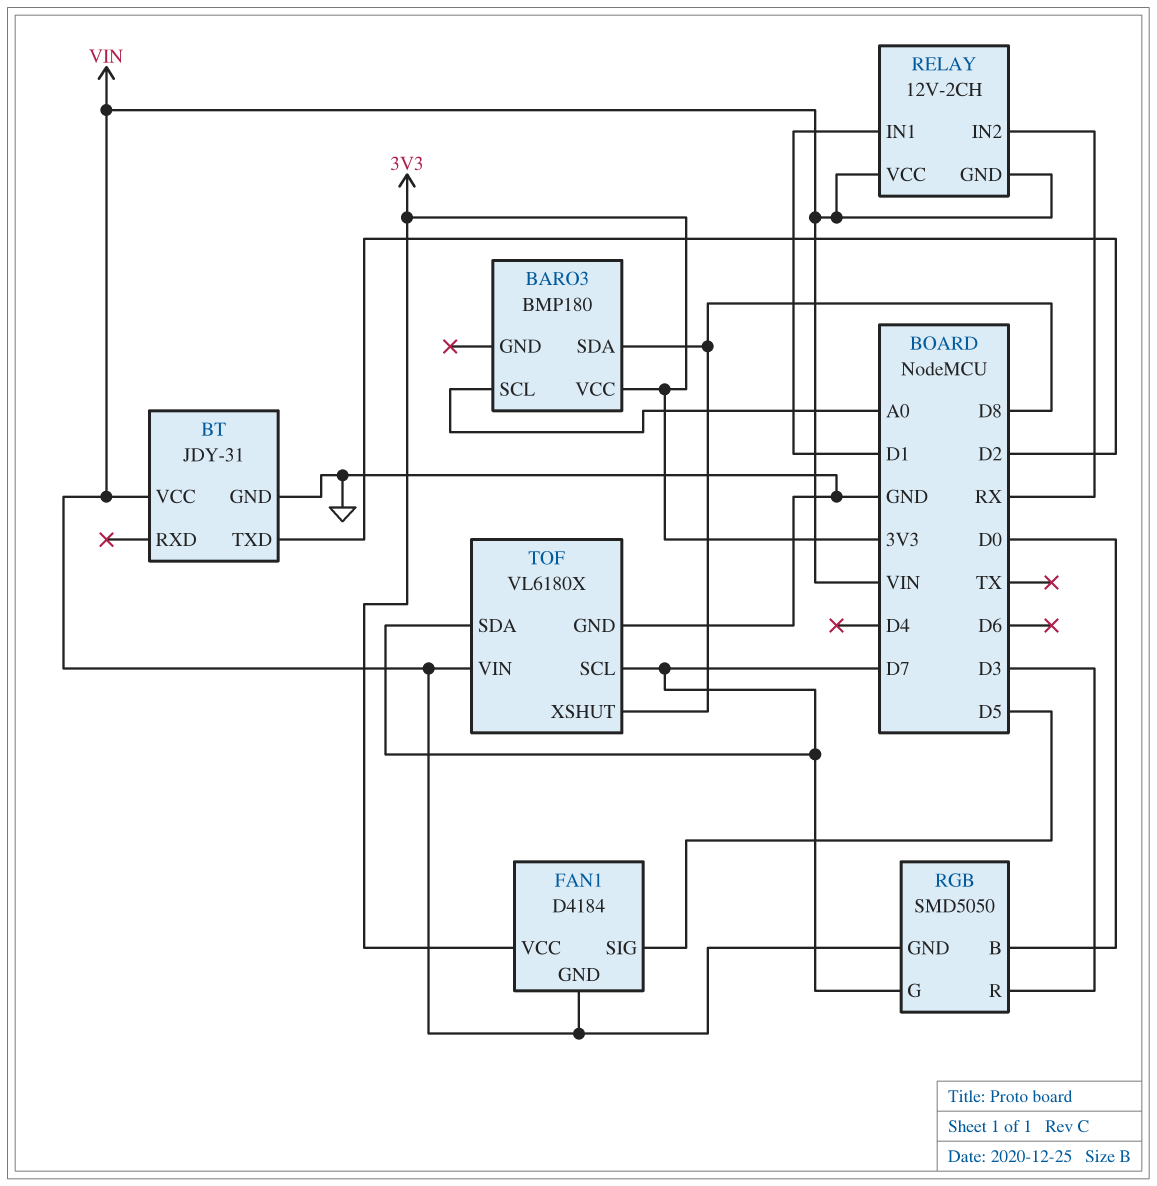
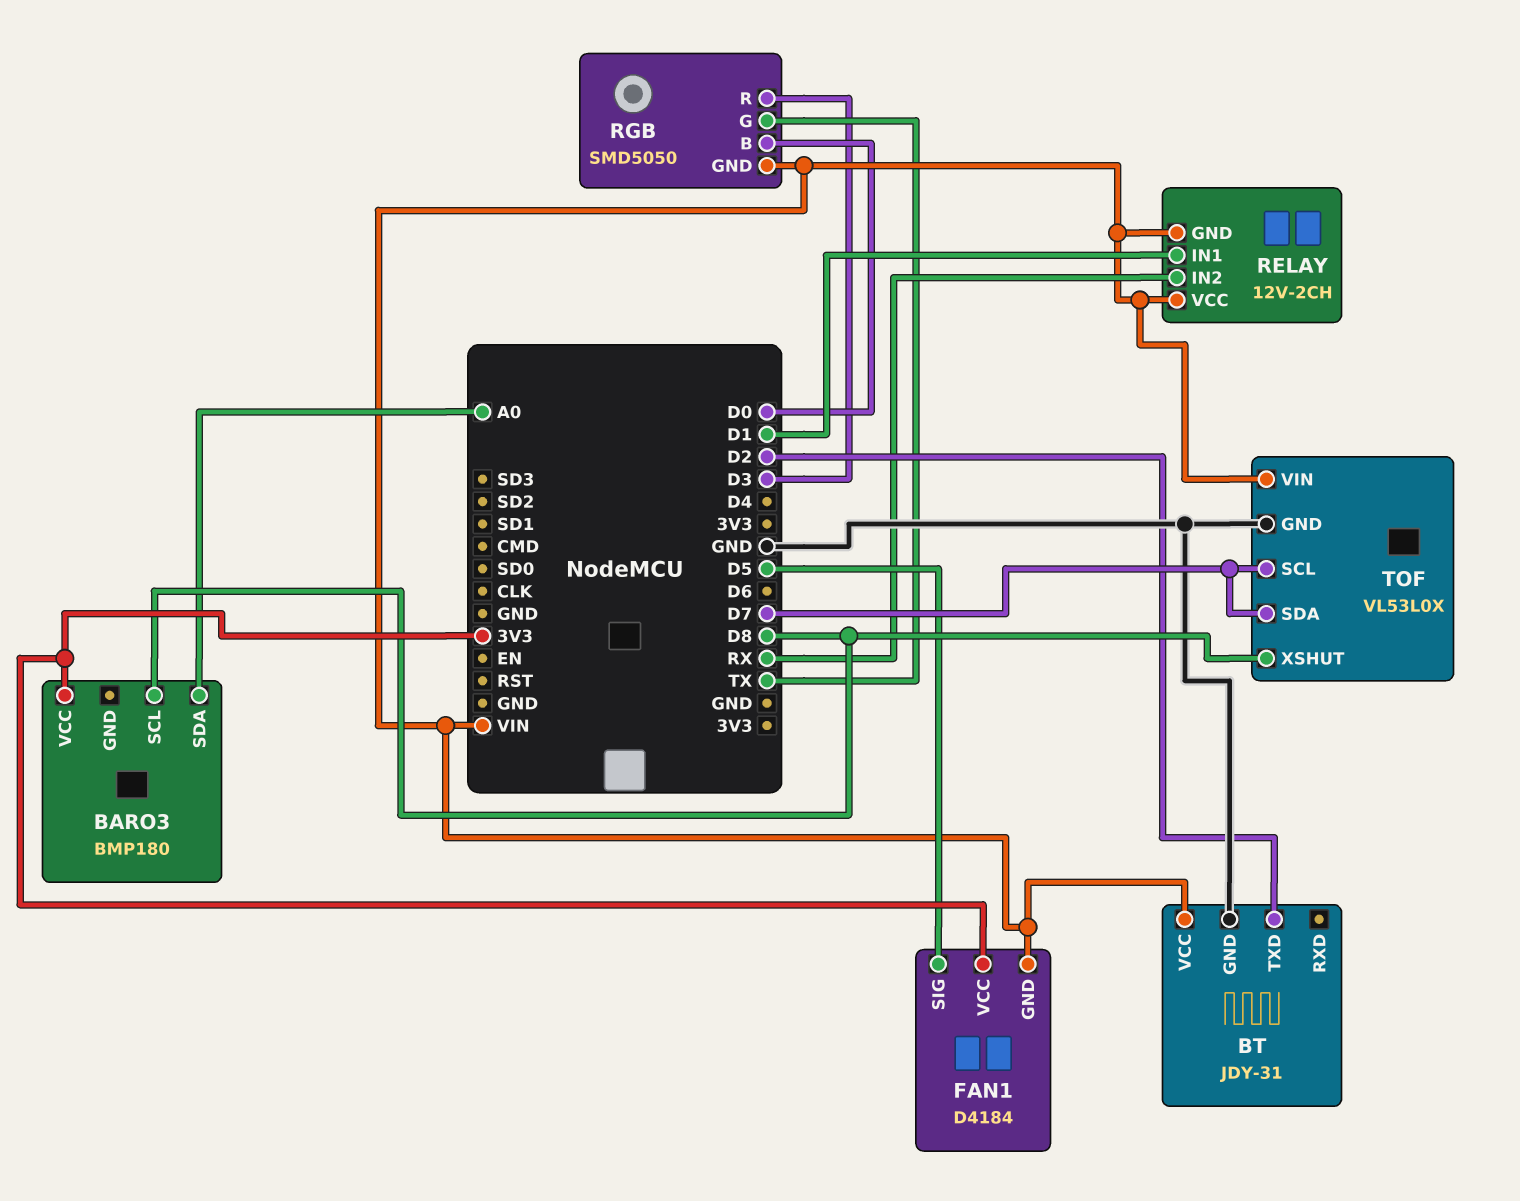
BARO3 pin SCL: A0 -> D8
BARO3 pin SDA: D8 -> A0
RGB pin G: D7 -> TX
TOF: VL6180X -> VL53L0X

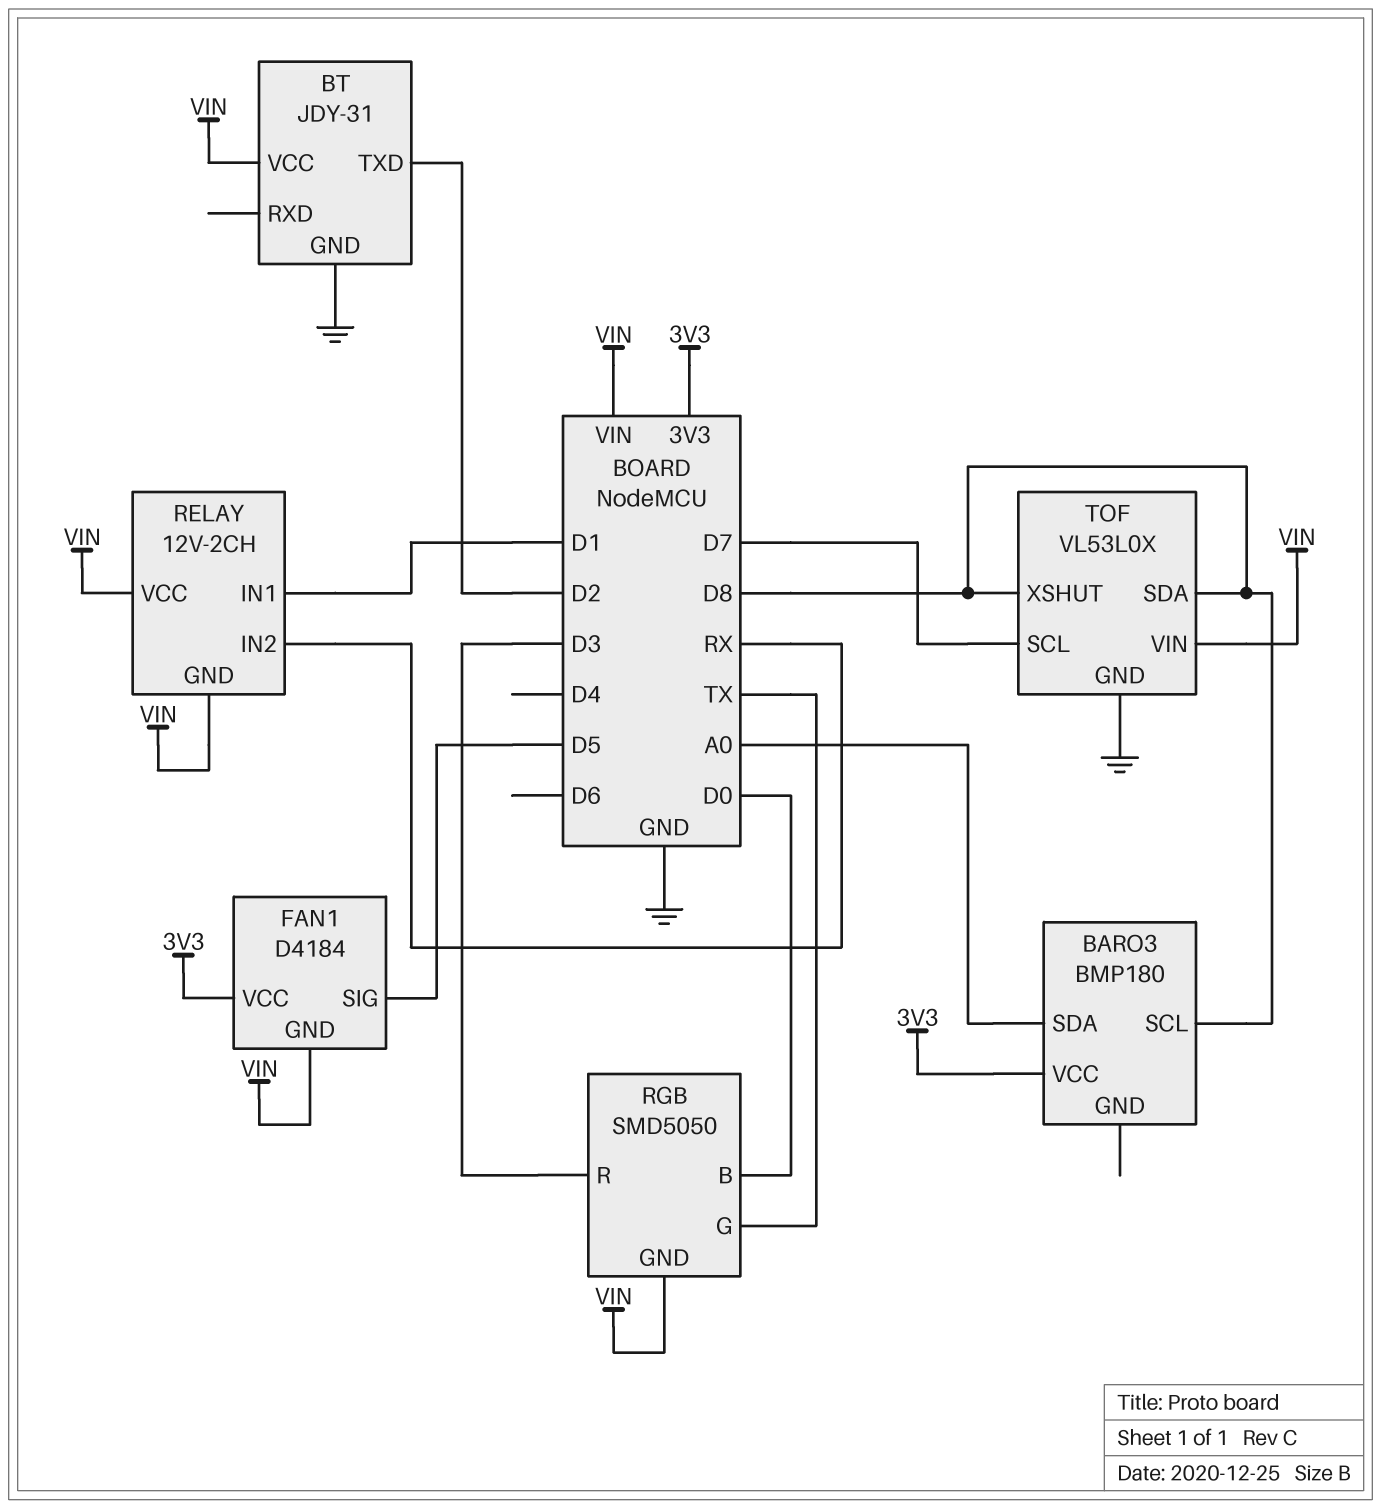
TOF pin SDA: D7 -> D8

